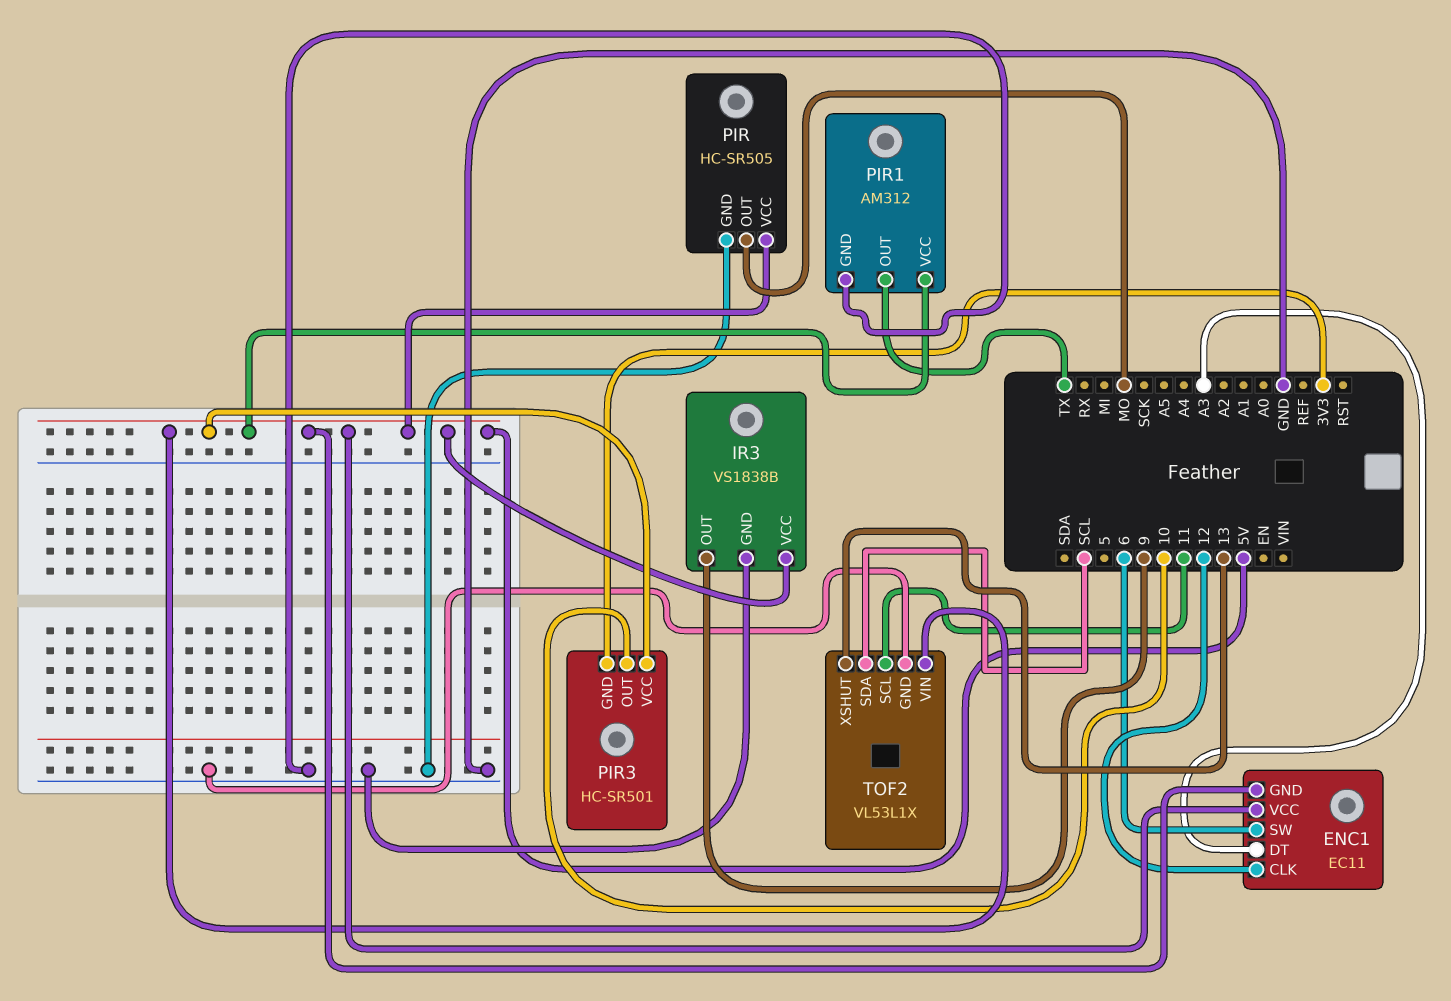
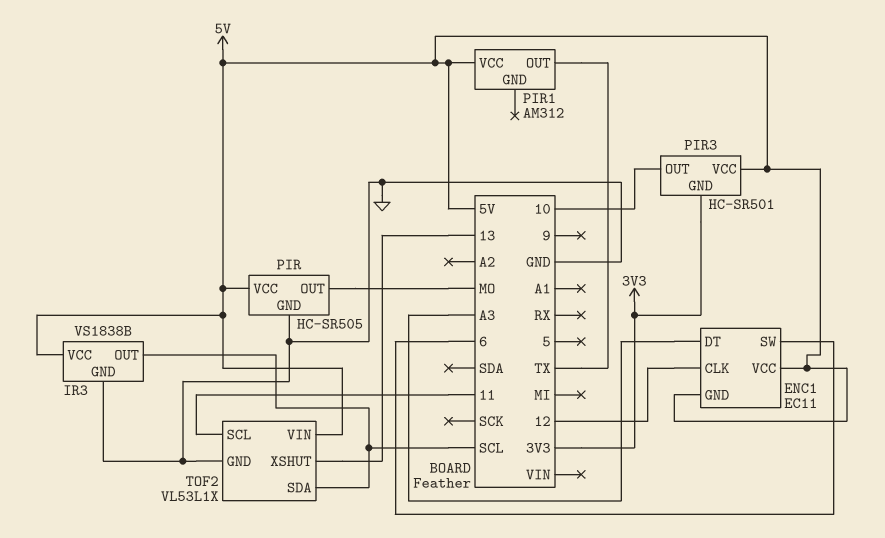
IR3 pin OUT: 9 -> SCL
PIR1 pin GND: GND -> none

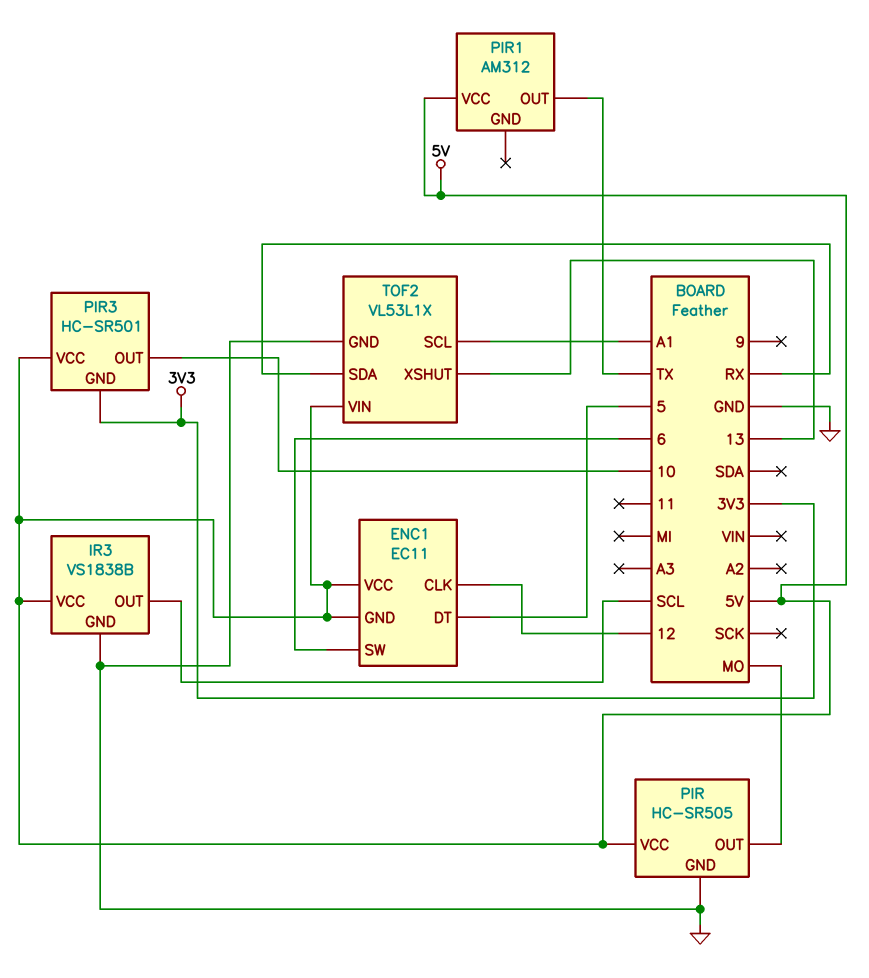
ENC1 pin DT: A3 -> 5
TOF2 pin SCL: 11 -> A1
TOF2 pin SDA: SCL -> RX

